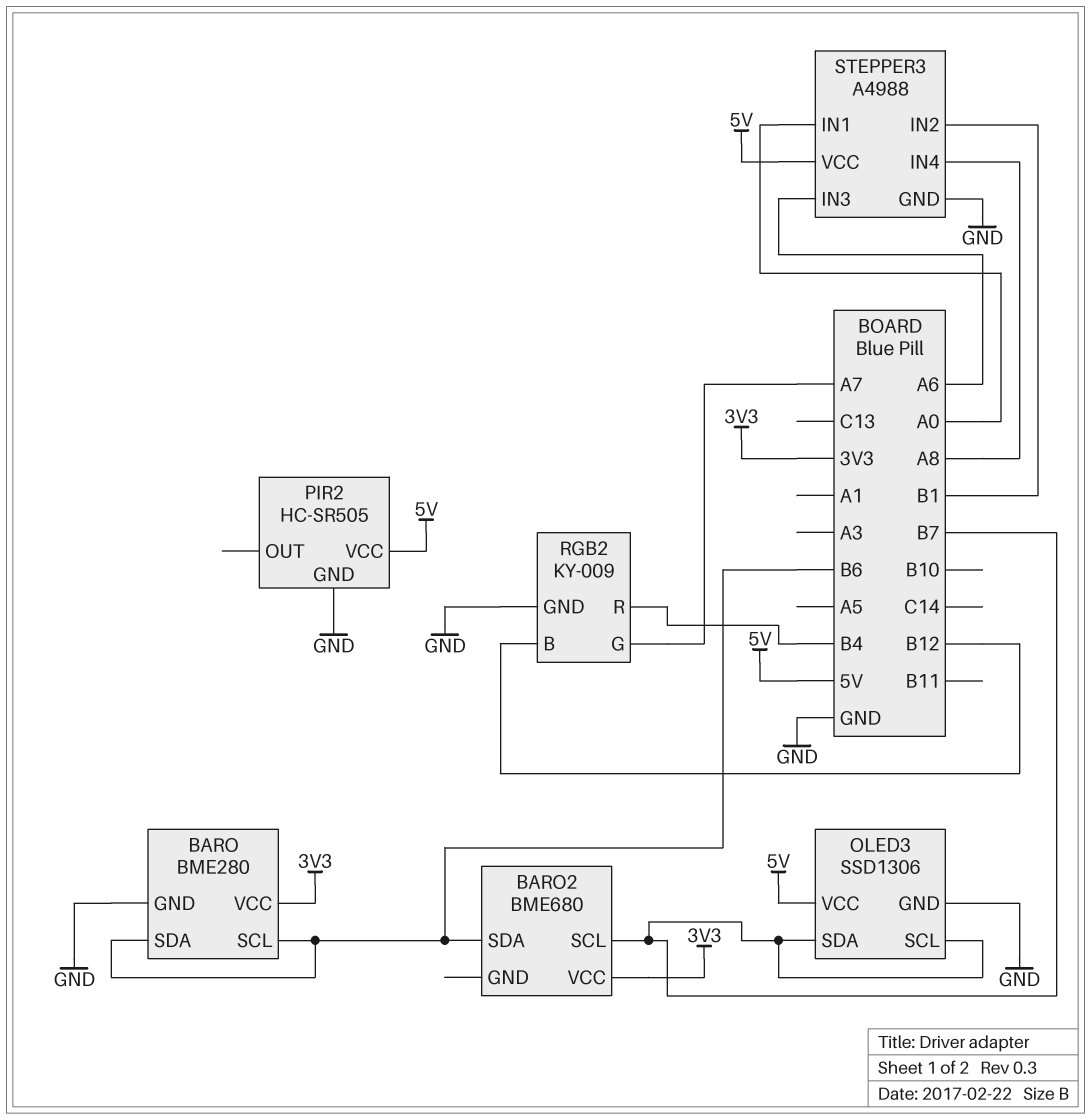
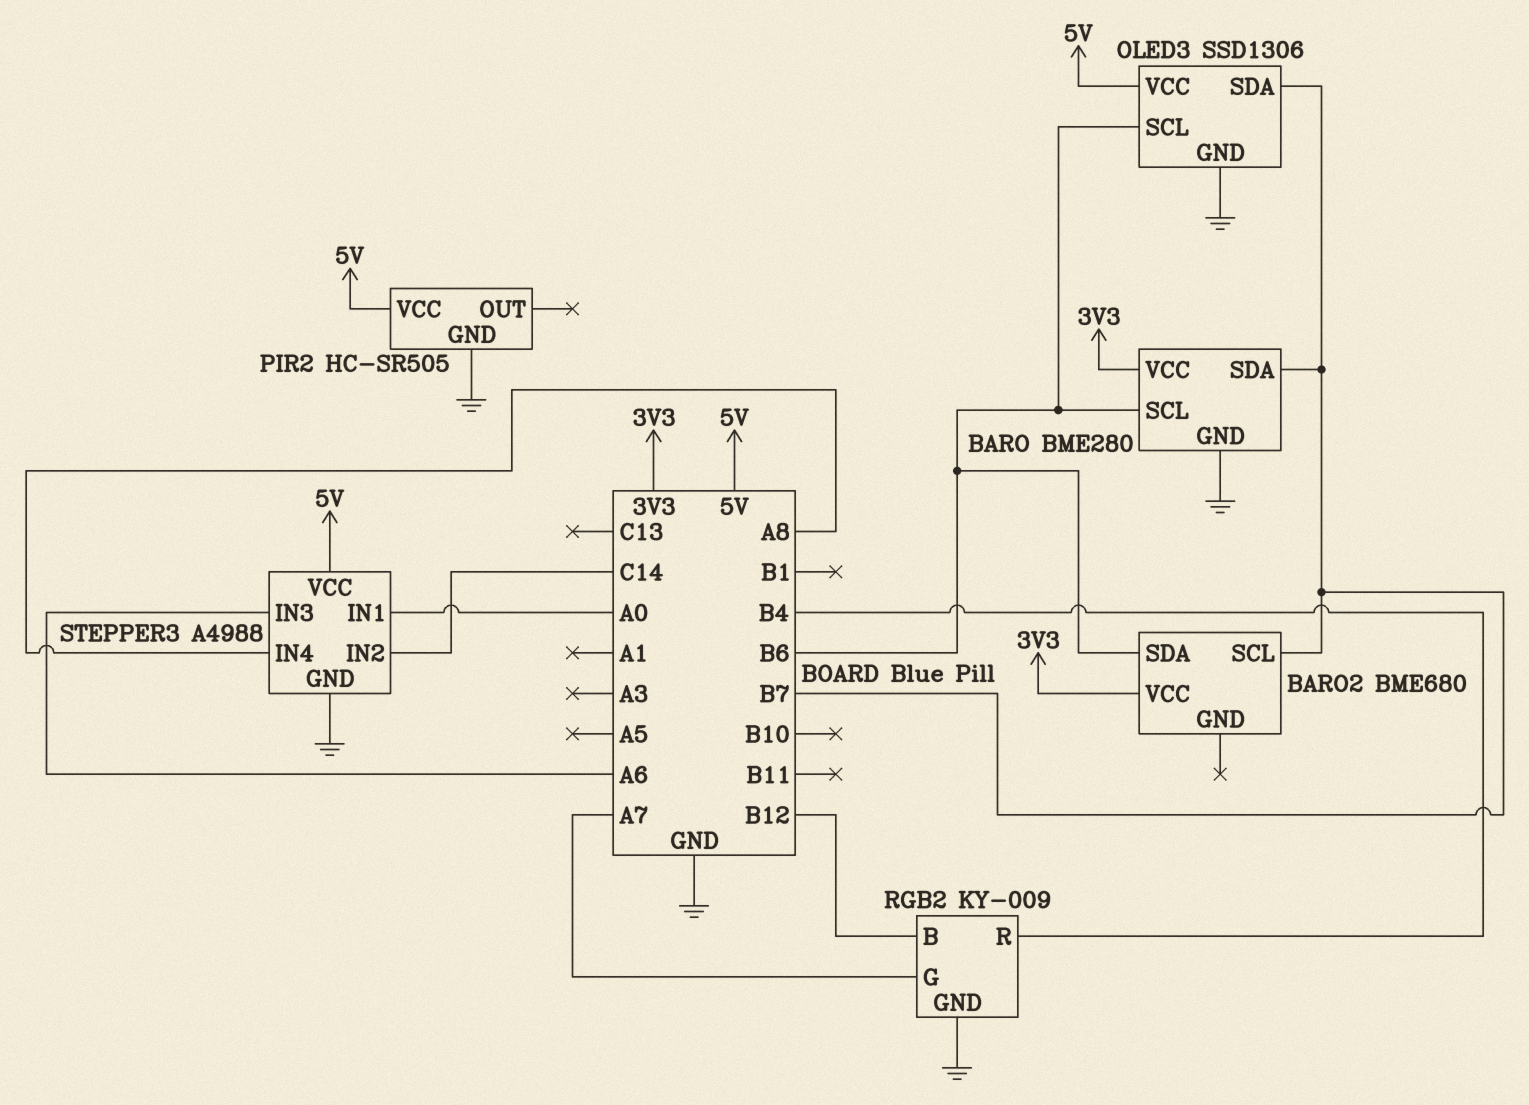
BARO pin SDA: B6 -> B7
OLED3 pin SCL: B7 -> B6
STEPPER3 pin IN2: B1 -> C14

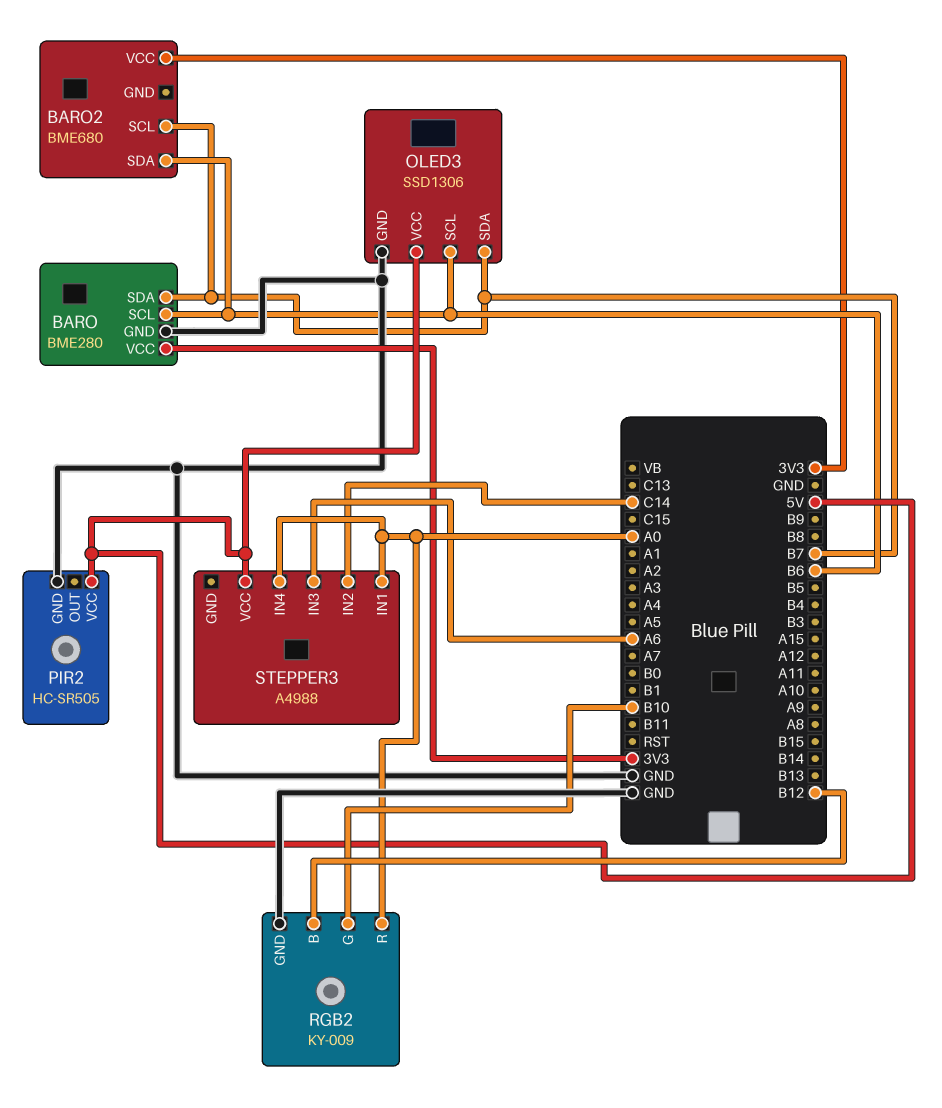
RGB2 pin G: A7 -> B10
RGB2 pin R: B4 -> A0
STEPPER3 pin GND: GND -> none
STEPPER3 pin IN4: A8 -> A0

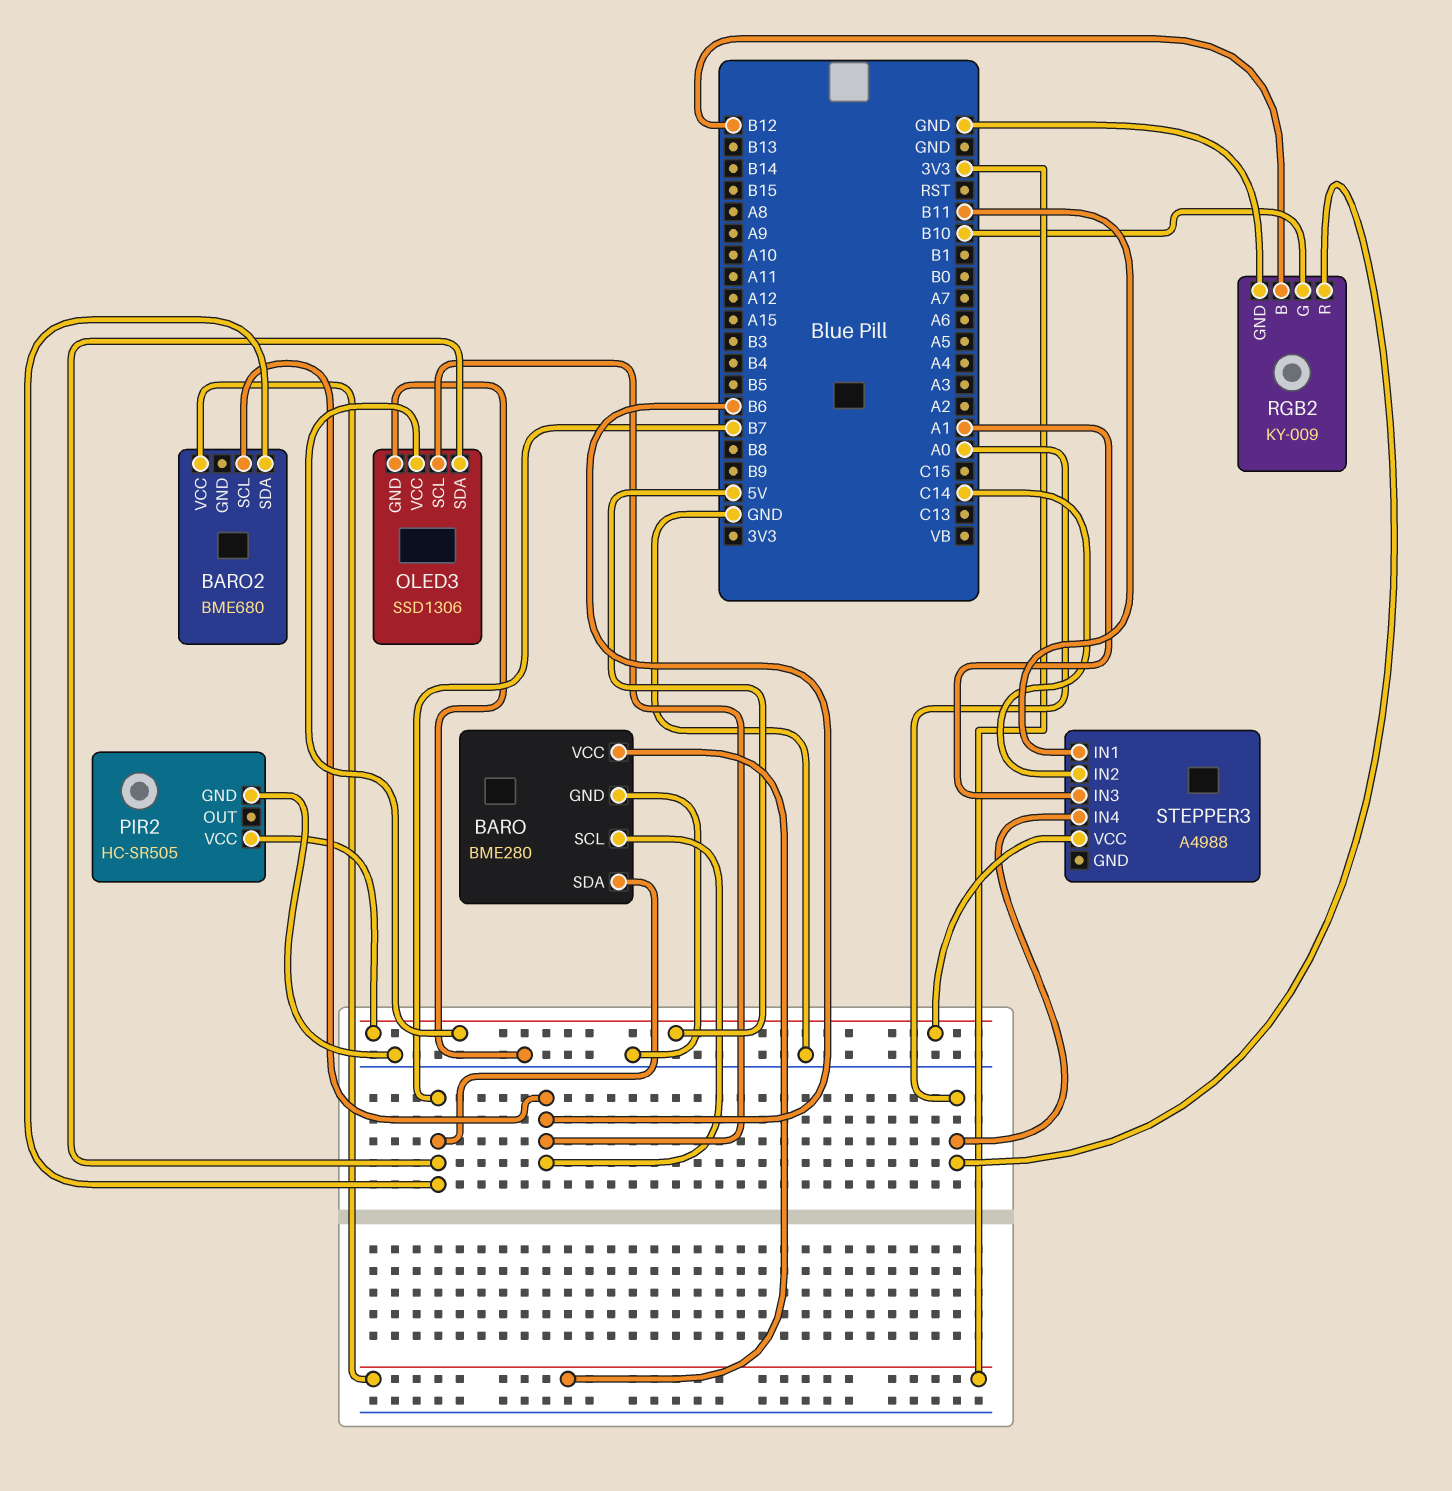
BARO2 pin SCL: B7 -> B6
BARO2 pin SDA: B6 -> B7
STEPPER3 pin IN1: A0 -> B11
STEPPER3 pin IN3: A6 -> A1

